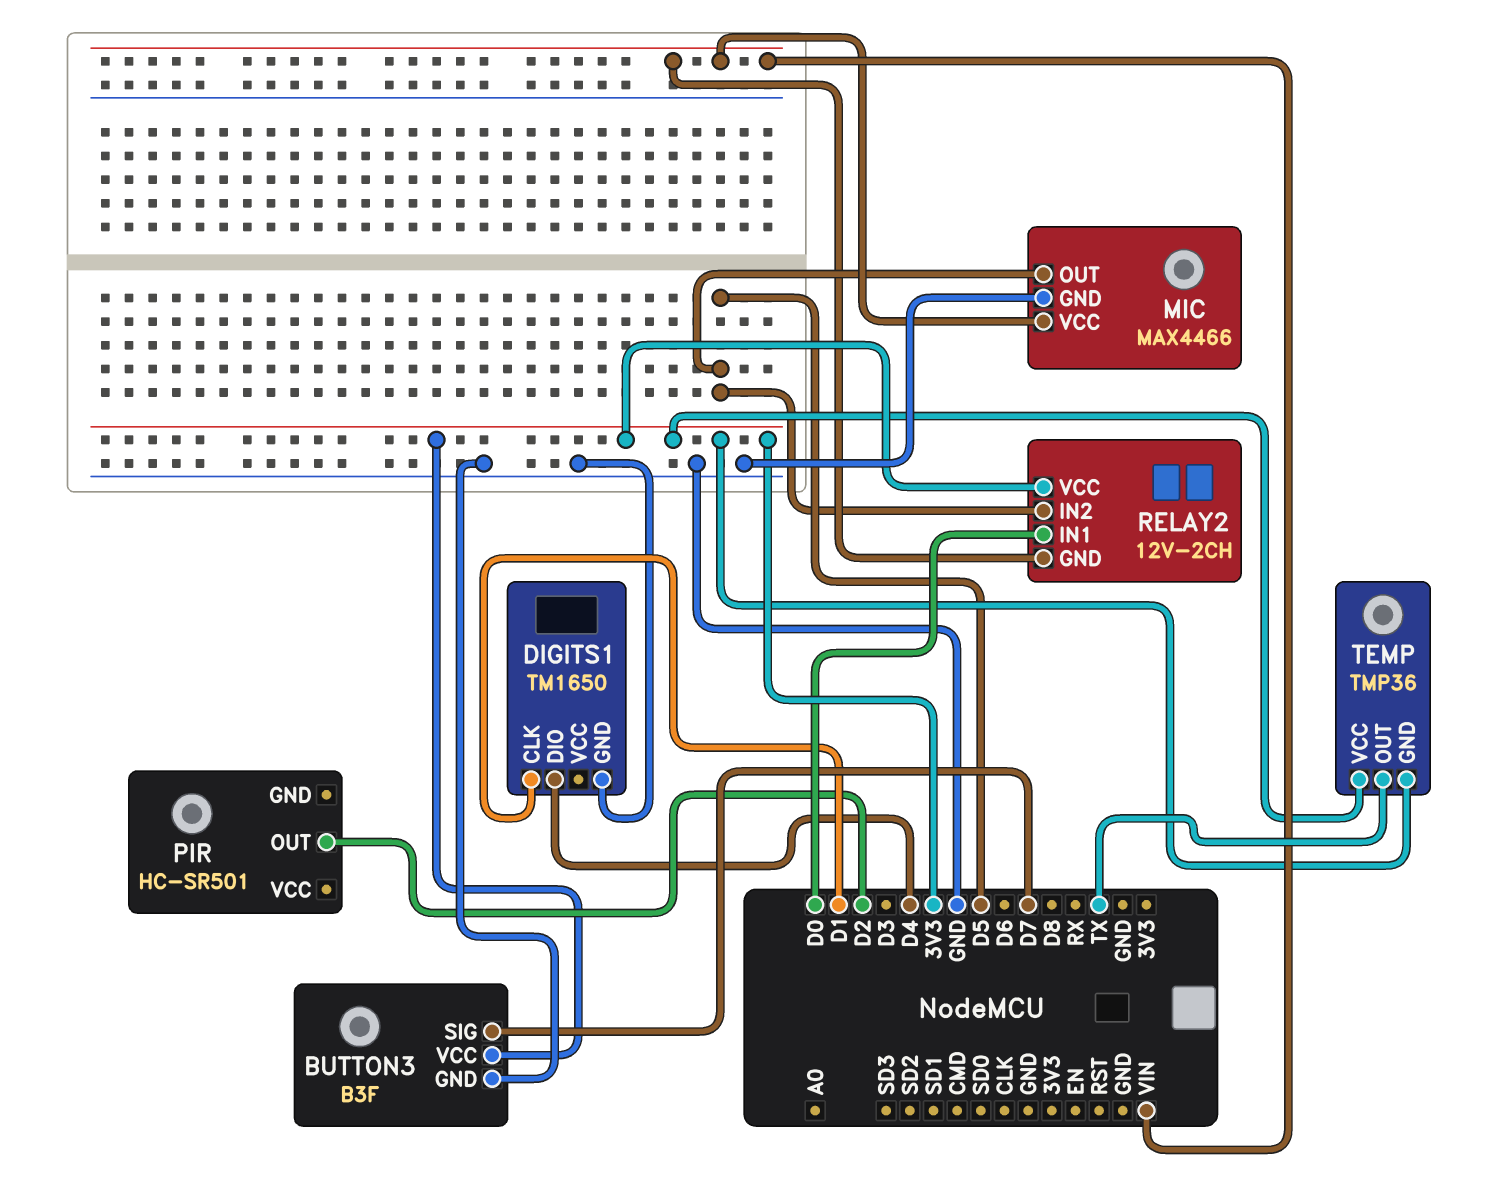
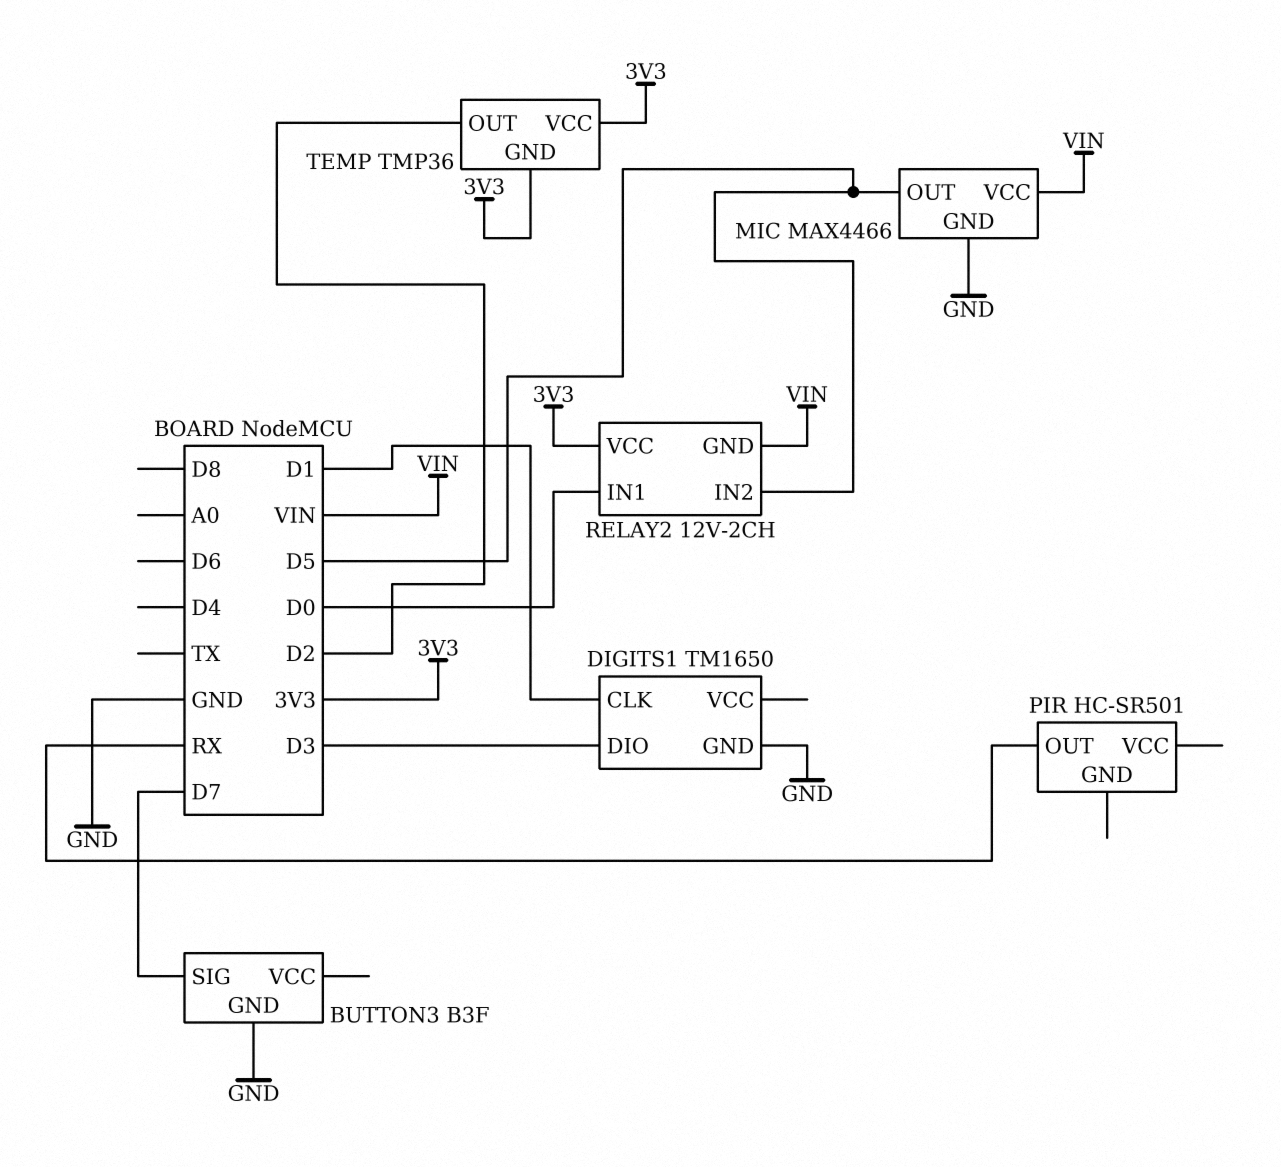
BUTTON3 pin VCC: 3V3 -> none
DIGITS1 pin DIO: D4 -> D3
PIR pin OUT: D2 -> RX
TEMP pin OUT: TX -> D2

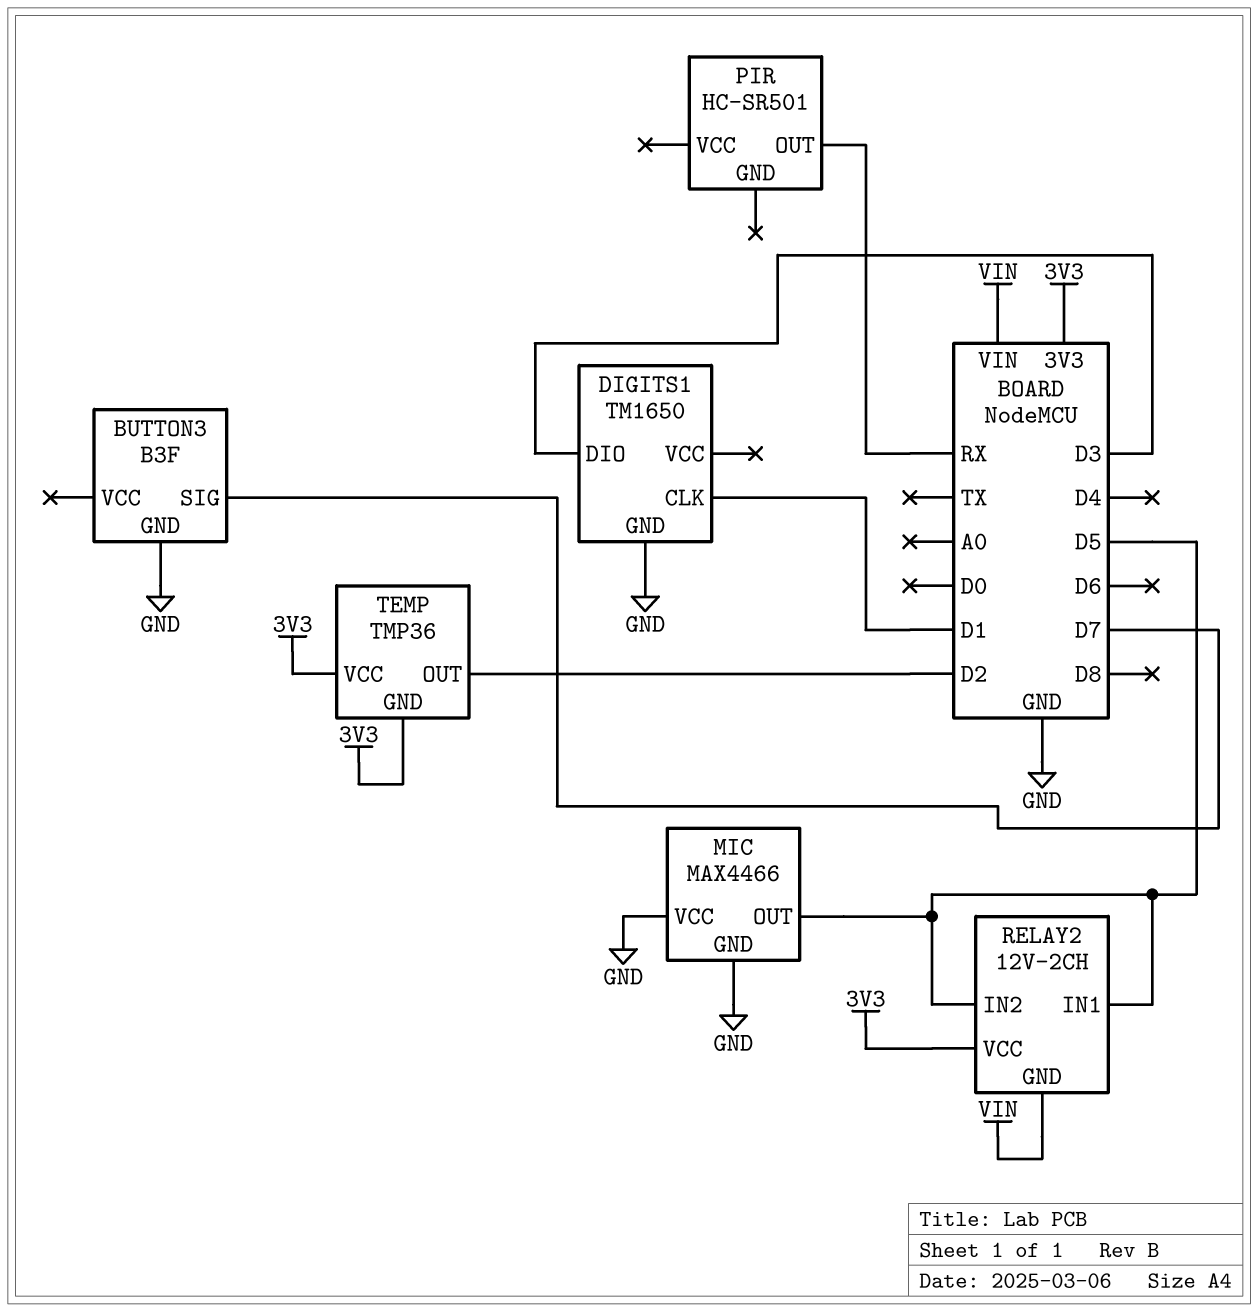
MIC pin VCC: VIN -> GND
RELAY2 pin IN1: D0 -> D5

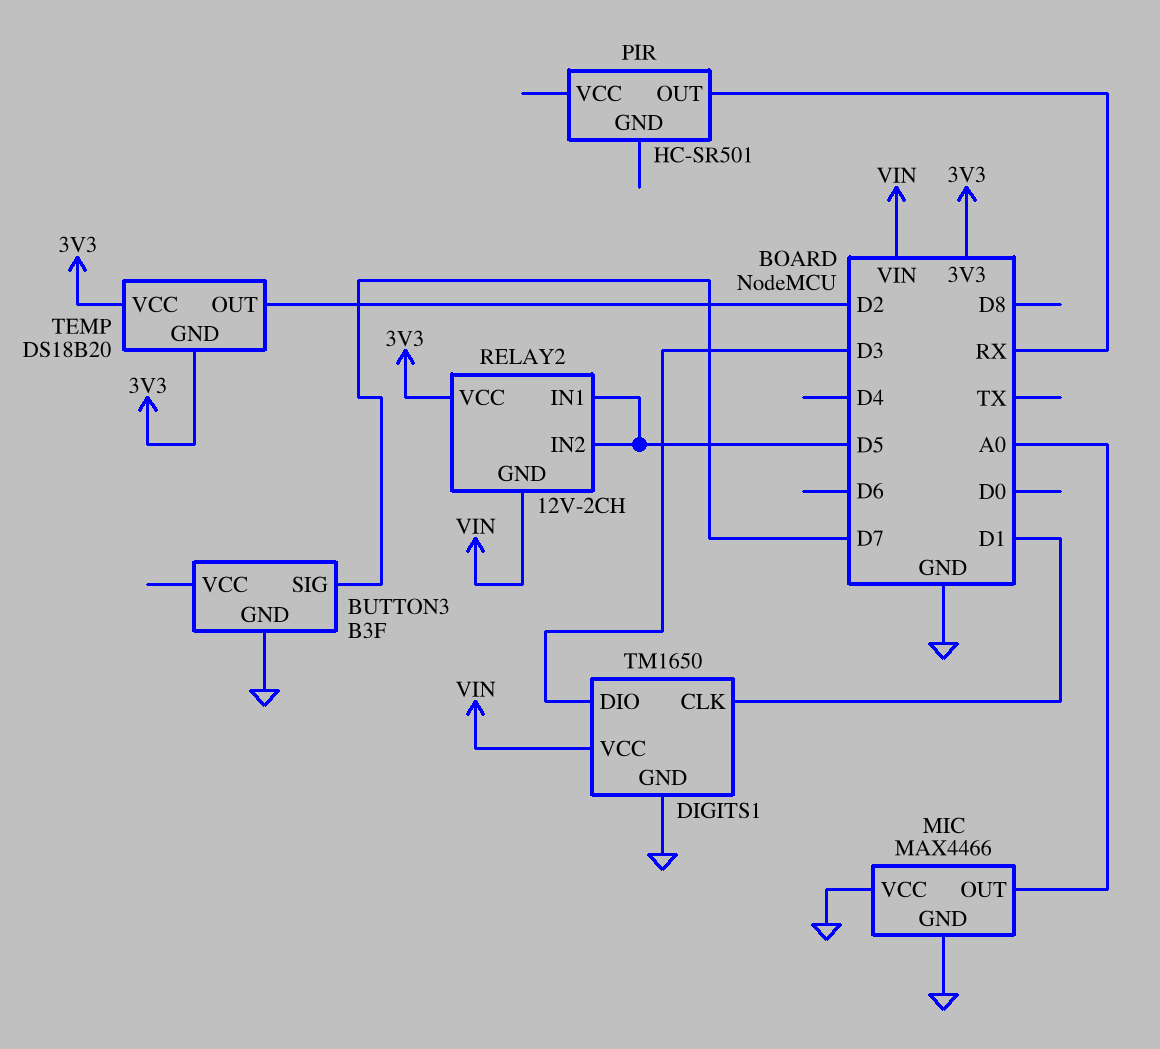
DIGITS1 pin VCC: none -> VIN
MIC pin OUT: D5 -> A0
TEMP: TMP36 -> DS18B20

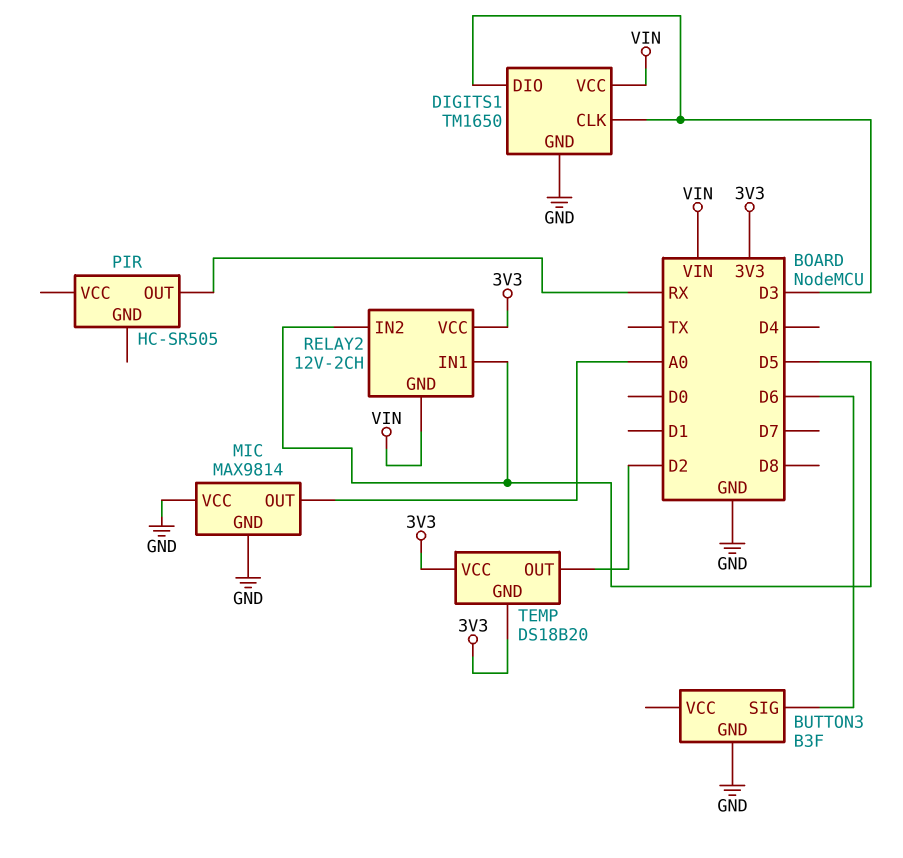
BUTTON3 pin SIG: D7 -> D6
DIGITS1 pin CLK: D1 -> D3
MIC: MAX4466 -> MAX9814
PIR: HC-SR501 -> HC-SR505

